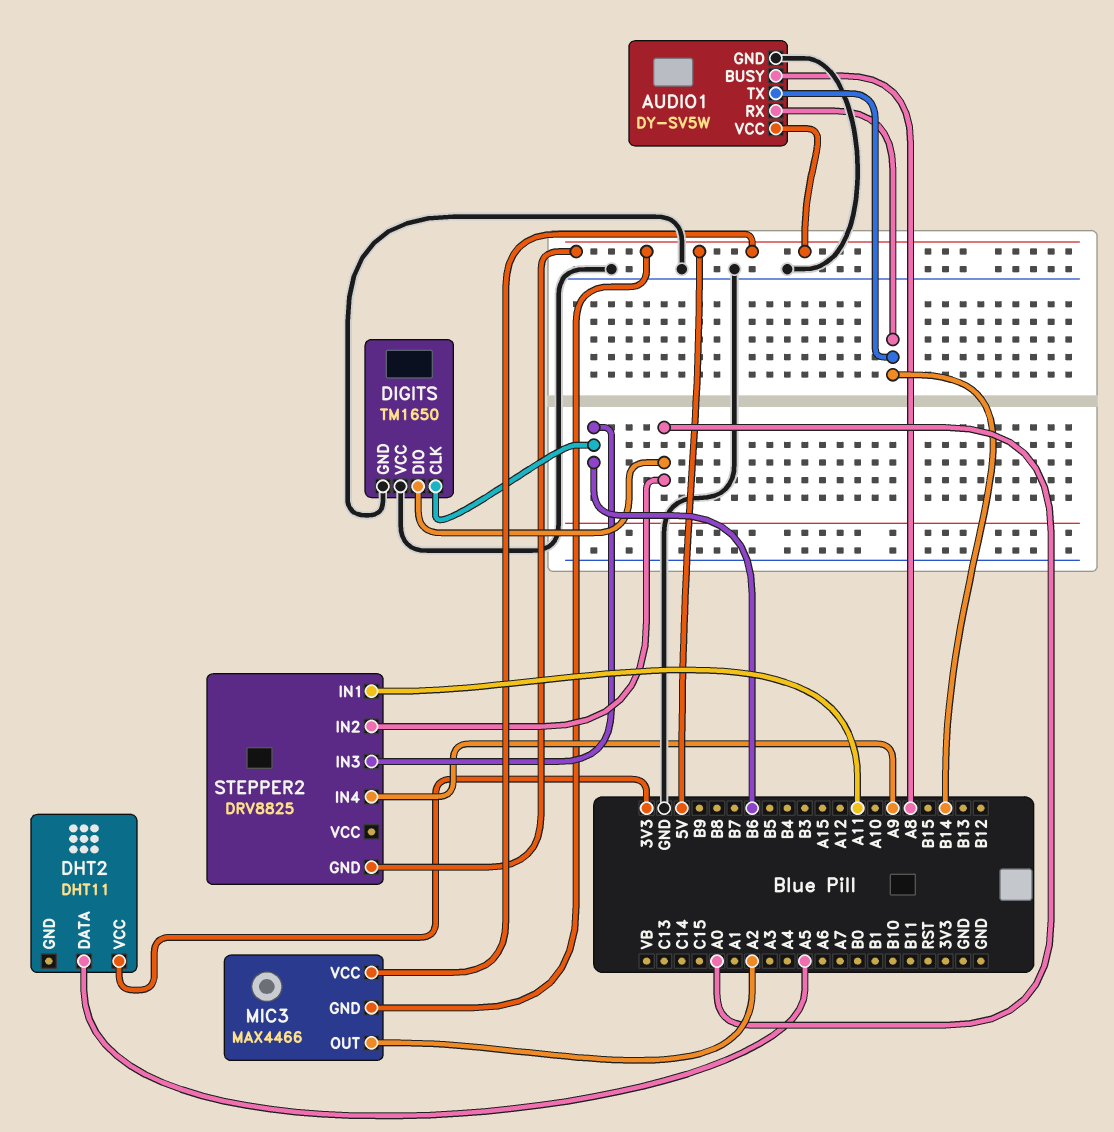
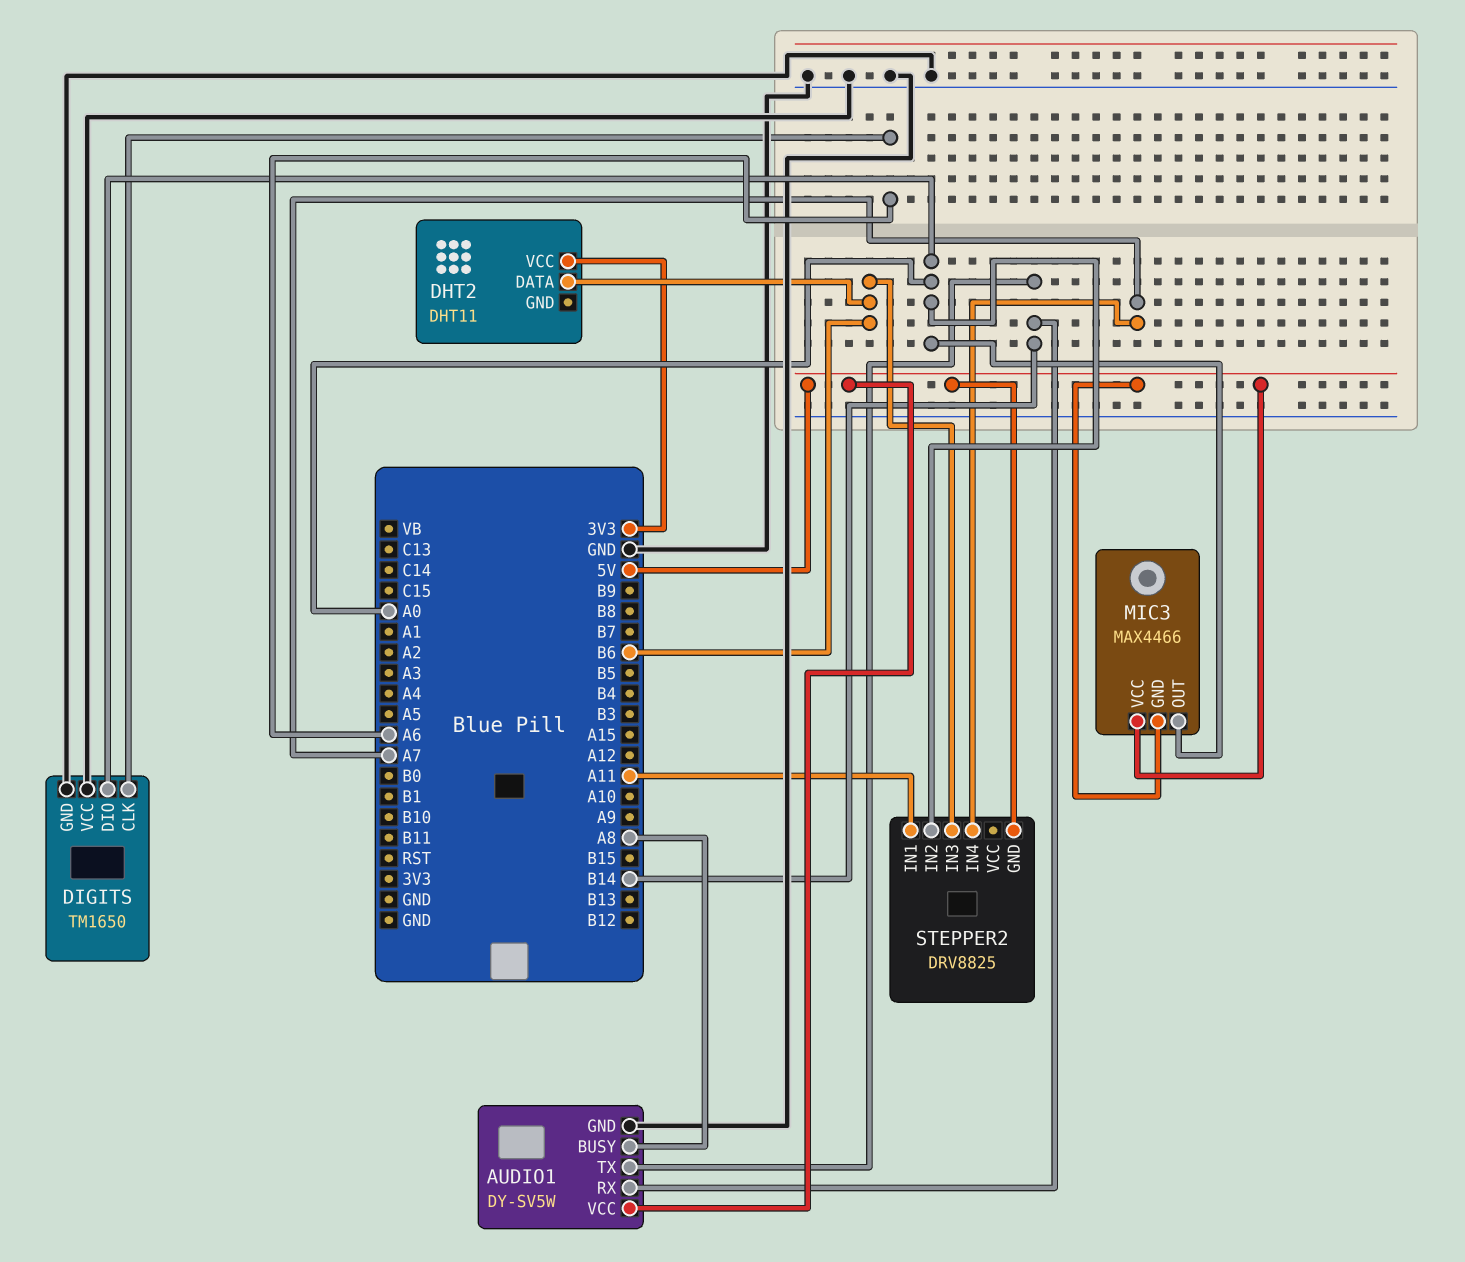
DHT2 pin DATA: A5 -> B6
DIGITS pin CLK: B6 -> A6
MIC3 pin OUT: A2 -> A0
STEPPER2 pin IN4: A9 -> A7

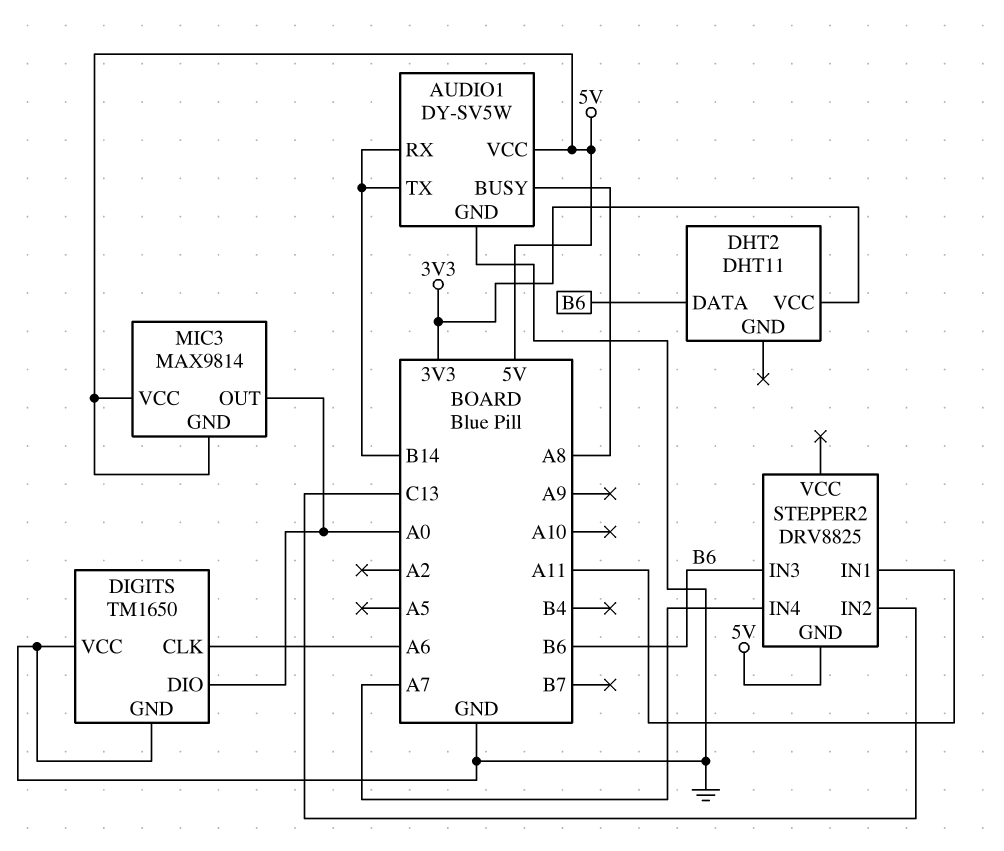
MIC3: MAX4466 -> MAX9814
STEPPER2 pin IN2: A0 -> C13

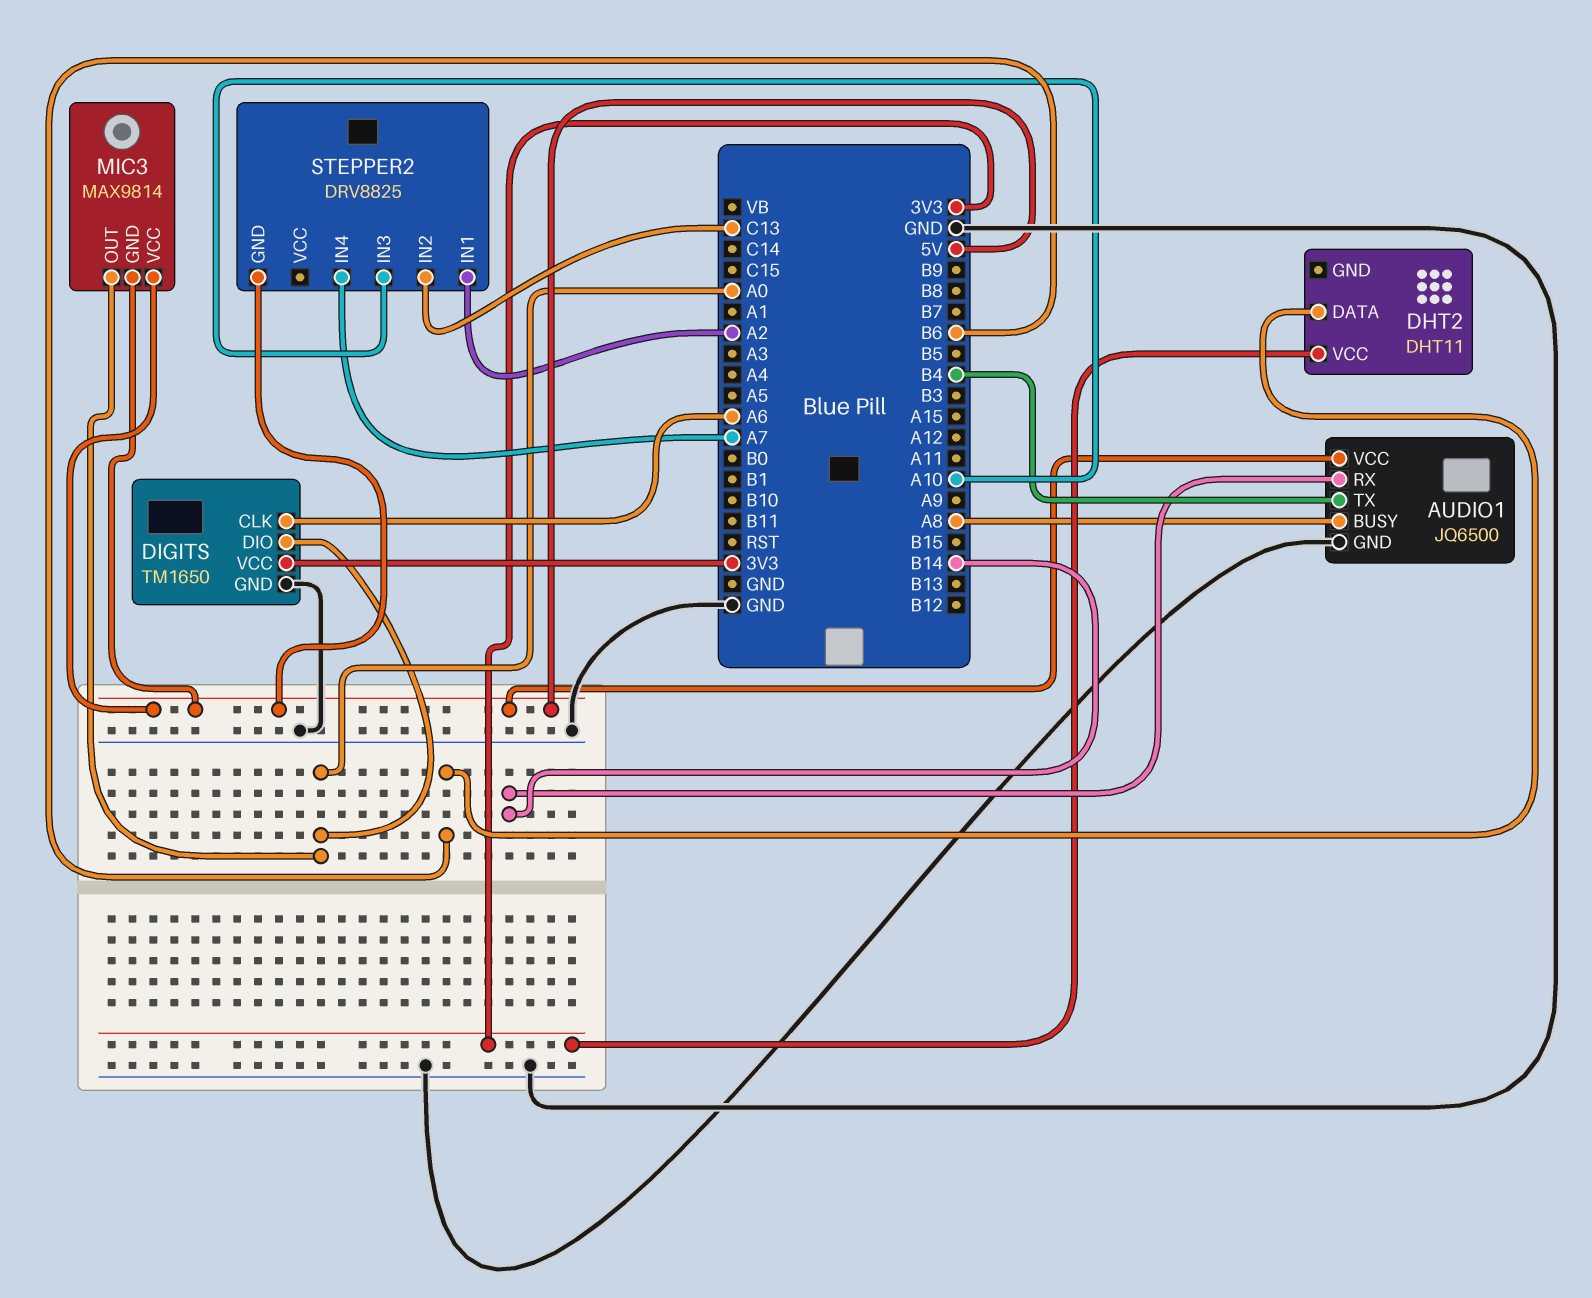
AUDIO1: DY-SV5W -> JQ6500
AUDIO1 pin TX: B14 -> B4
DIGITS pin VCC: GND -> 3V3
STEPPER2 pin IN1: A11 -> A2
STEPPER2 pin IN3: B6 -> A10

